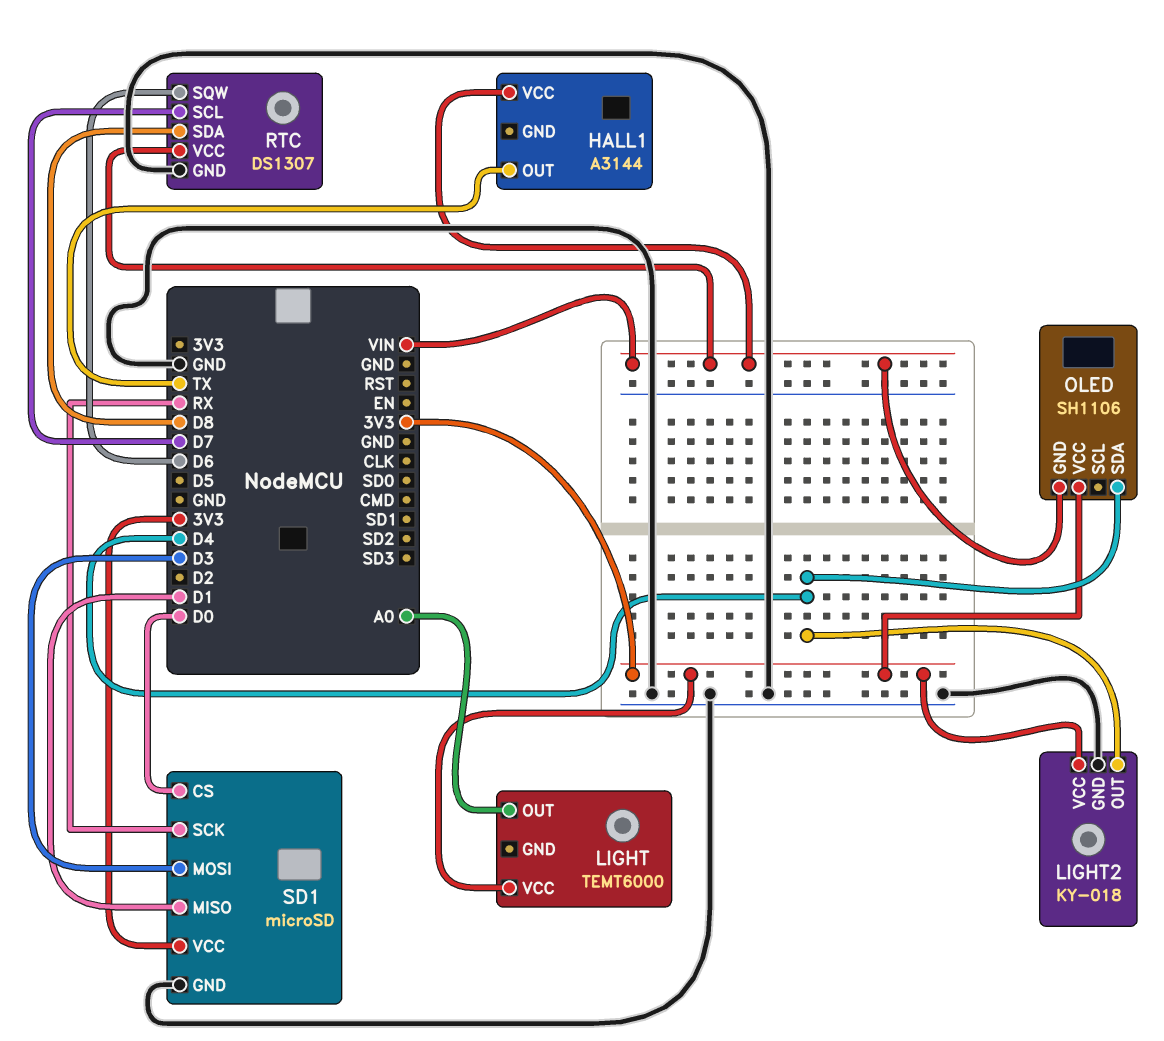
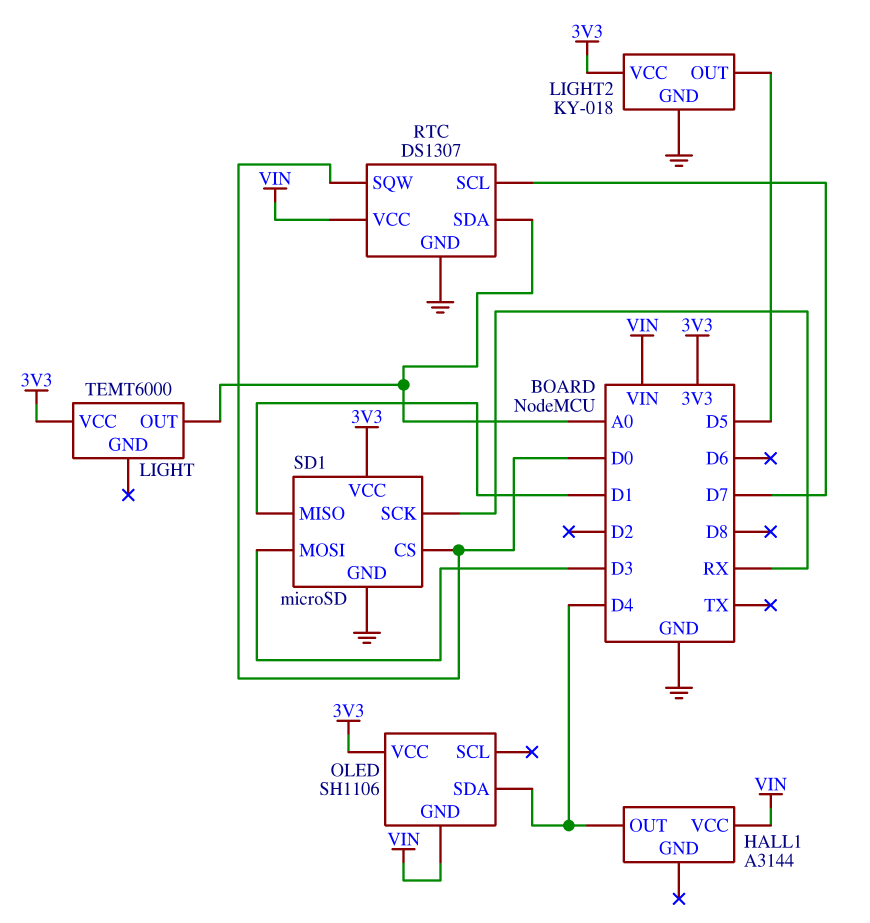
HALL1 pin OUT: TX -> D4
LIGHT2 pin OUT: D4 -> D5
RTC pin SDA: D8 -> A0
RTC pin SQW: D6 -> D0

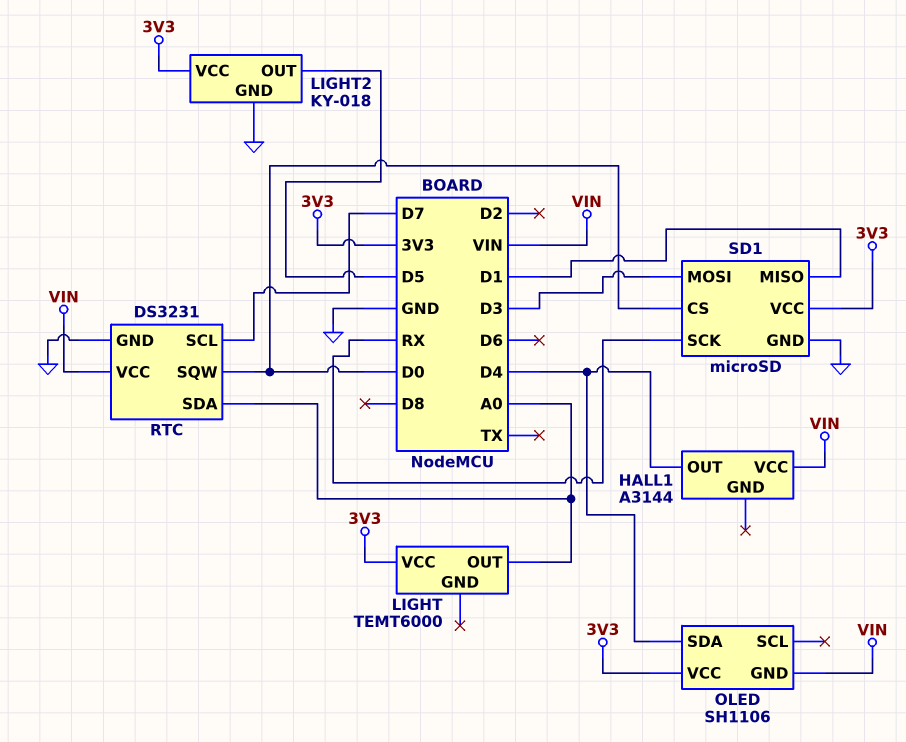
RTC: DS1307 -> DS3231

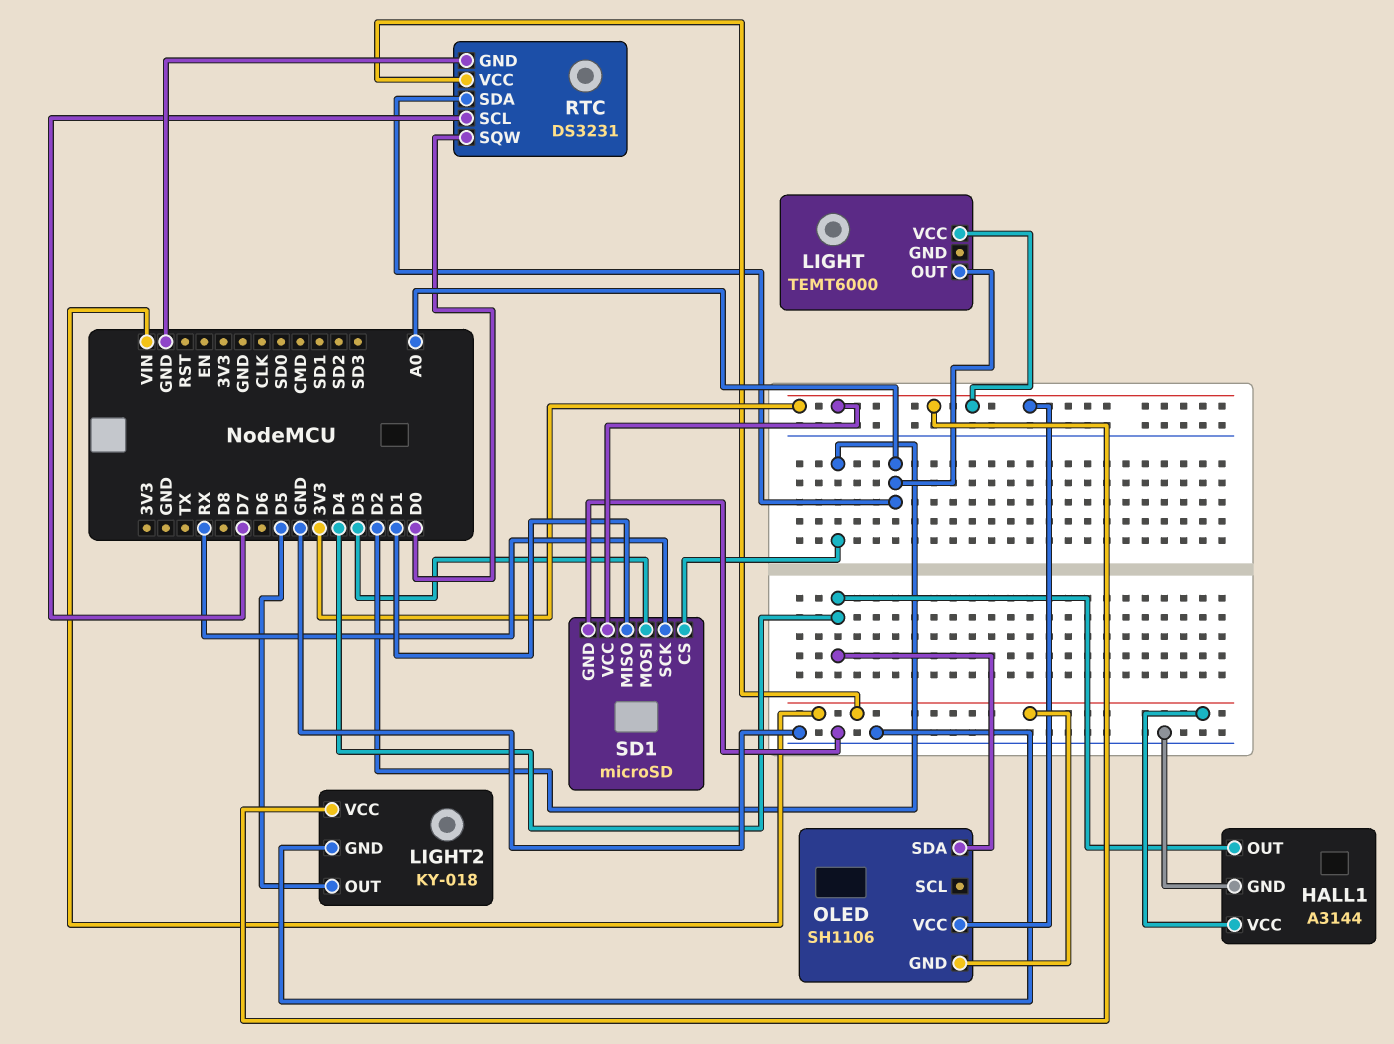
HALL1 pin GND: none -> GND
SD1 pin CS: D0 -> D2

